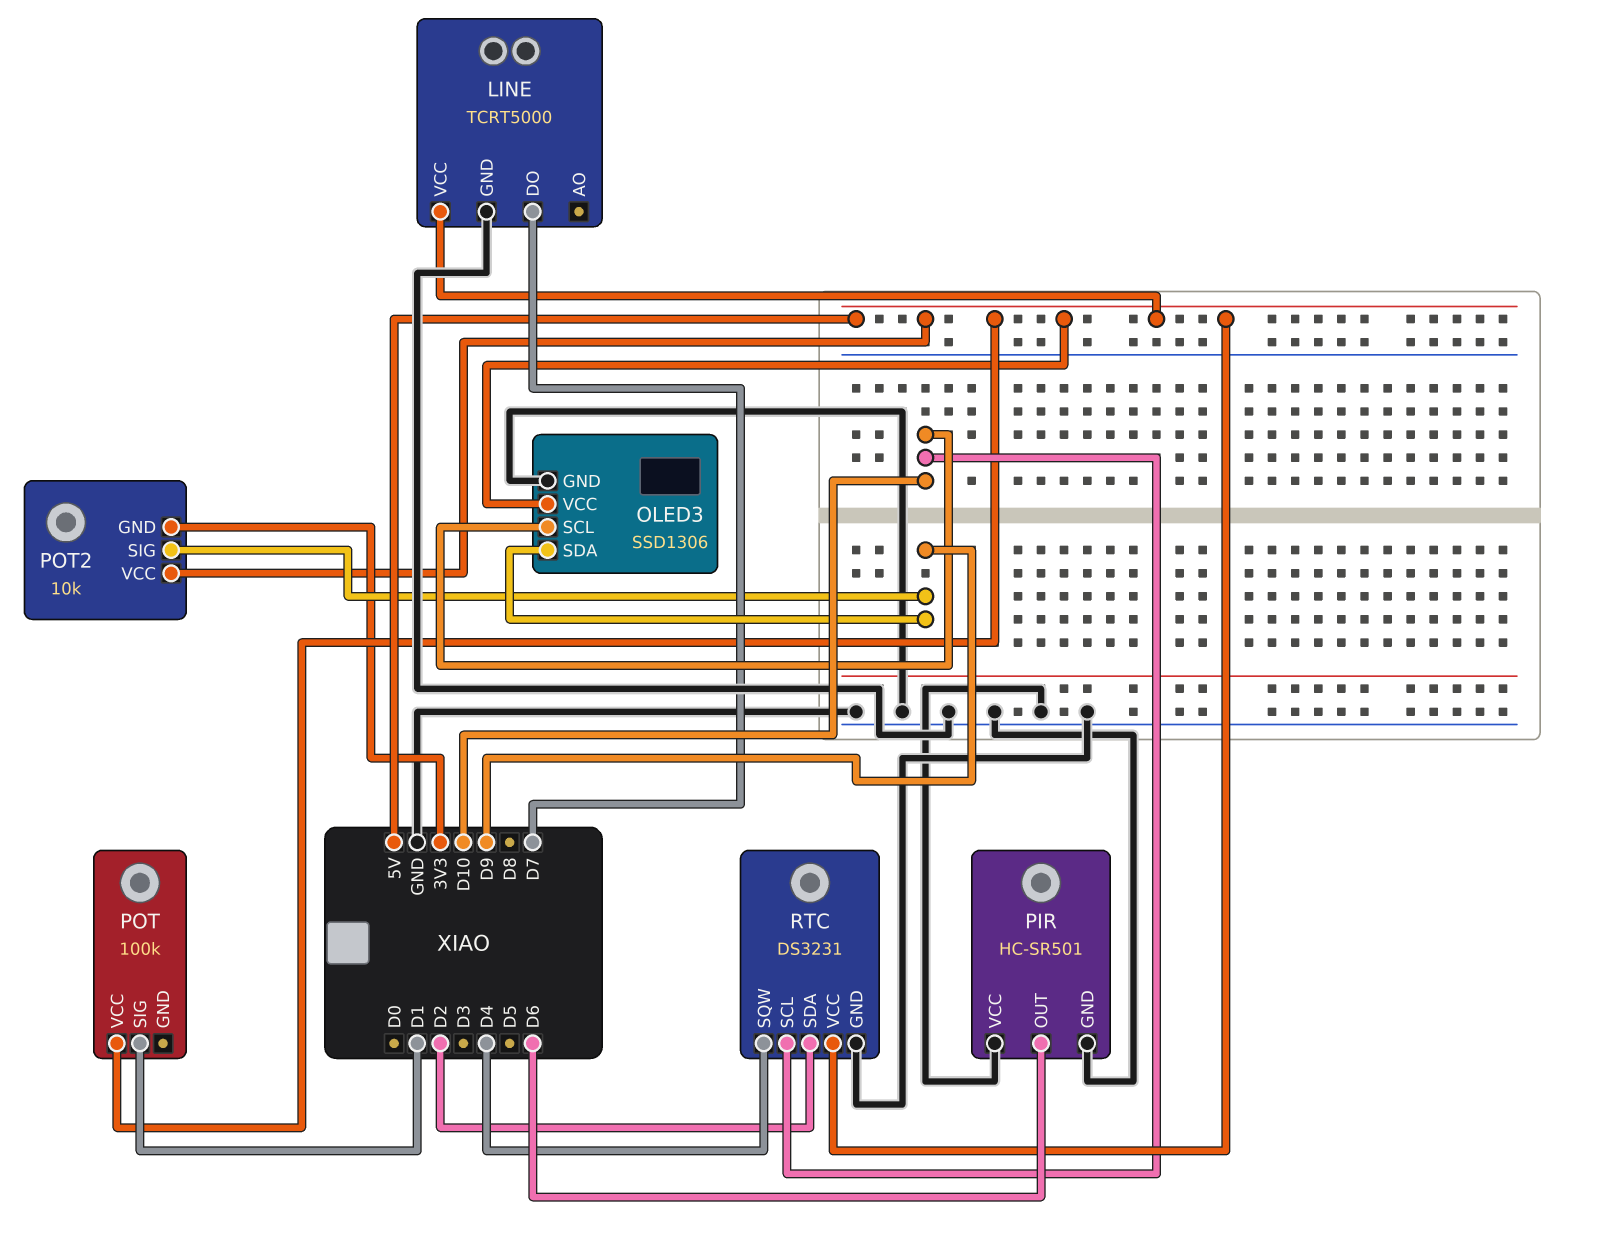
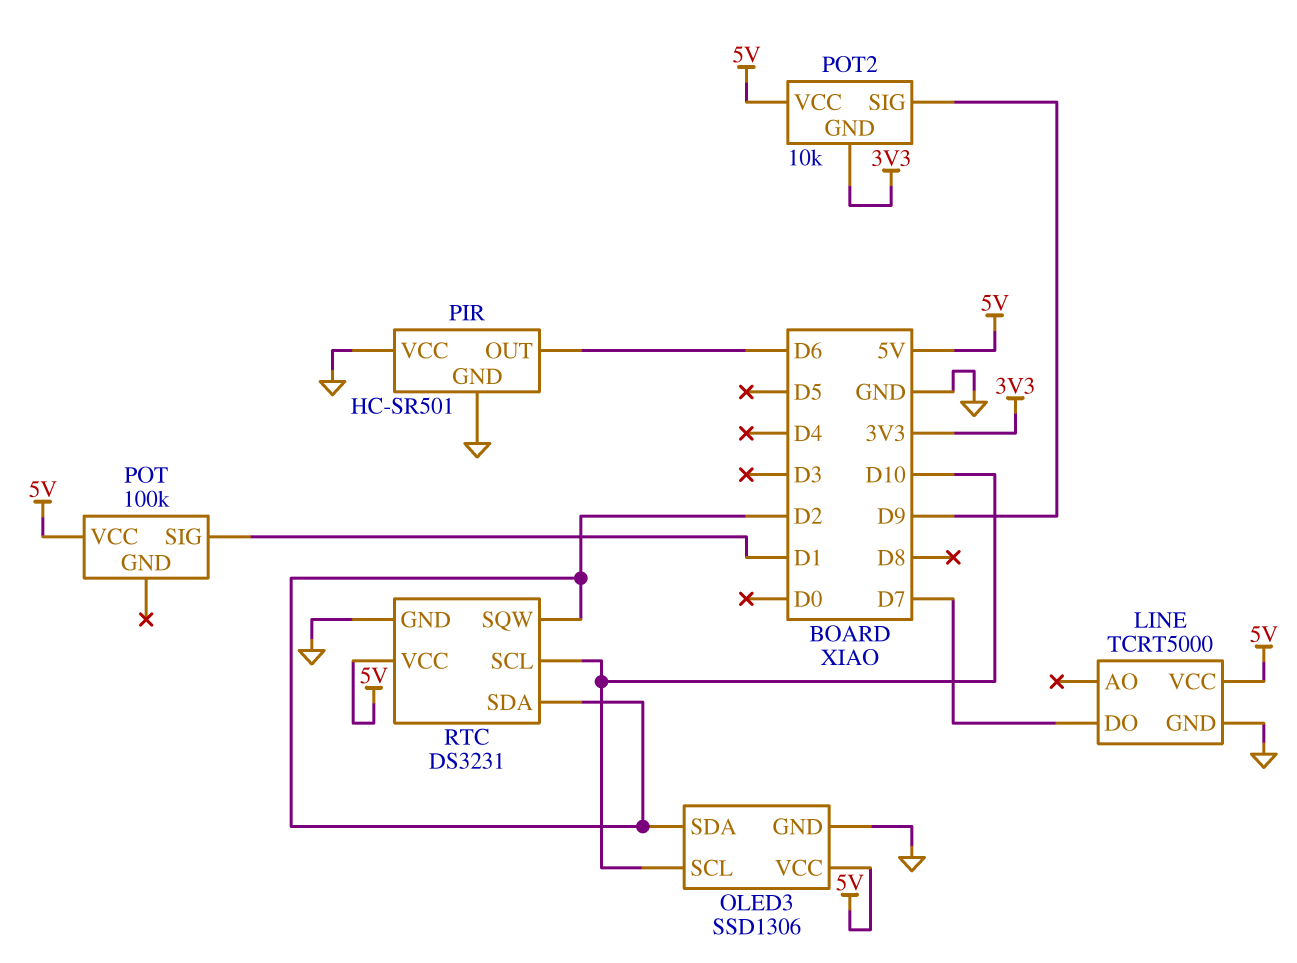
OLED3 pin SDA: D9 -> D2
RTC pin SQW: D4 -> D2

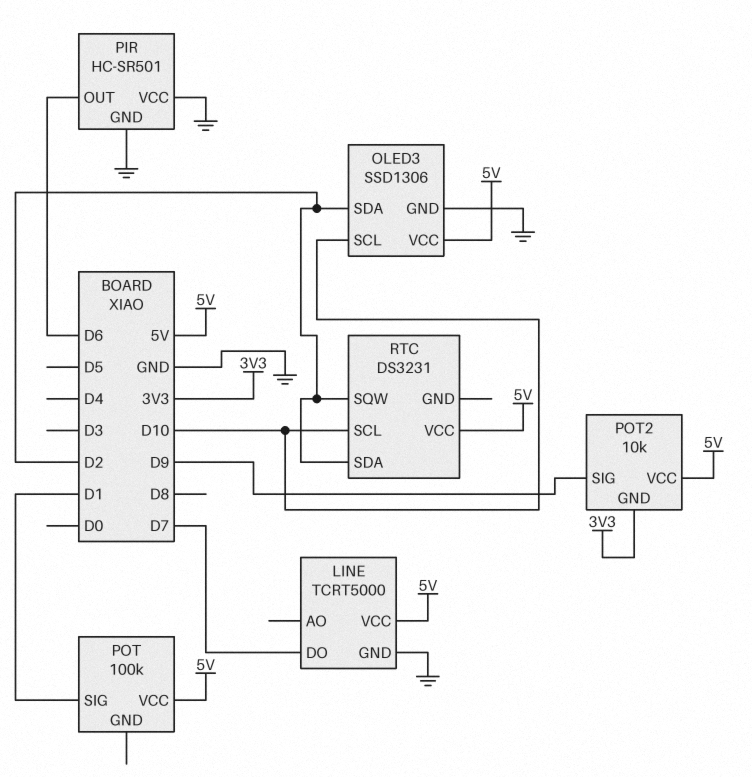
RTC pin GND: GND -> none

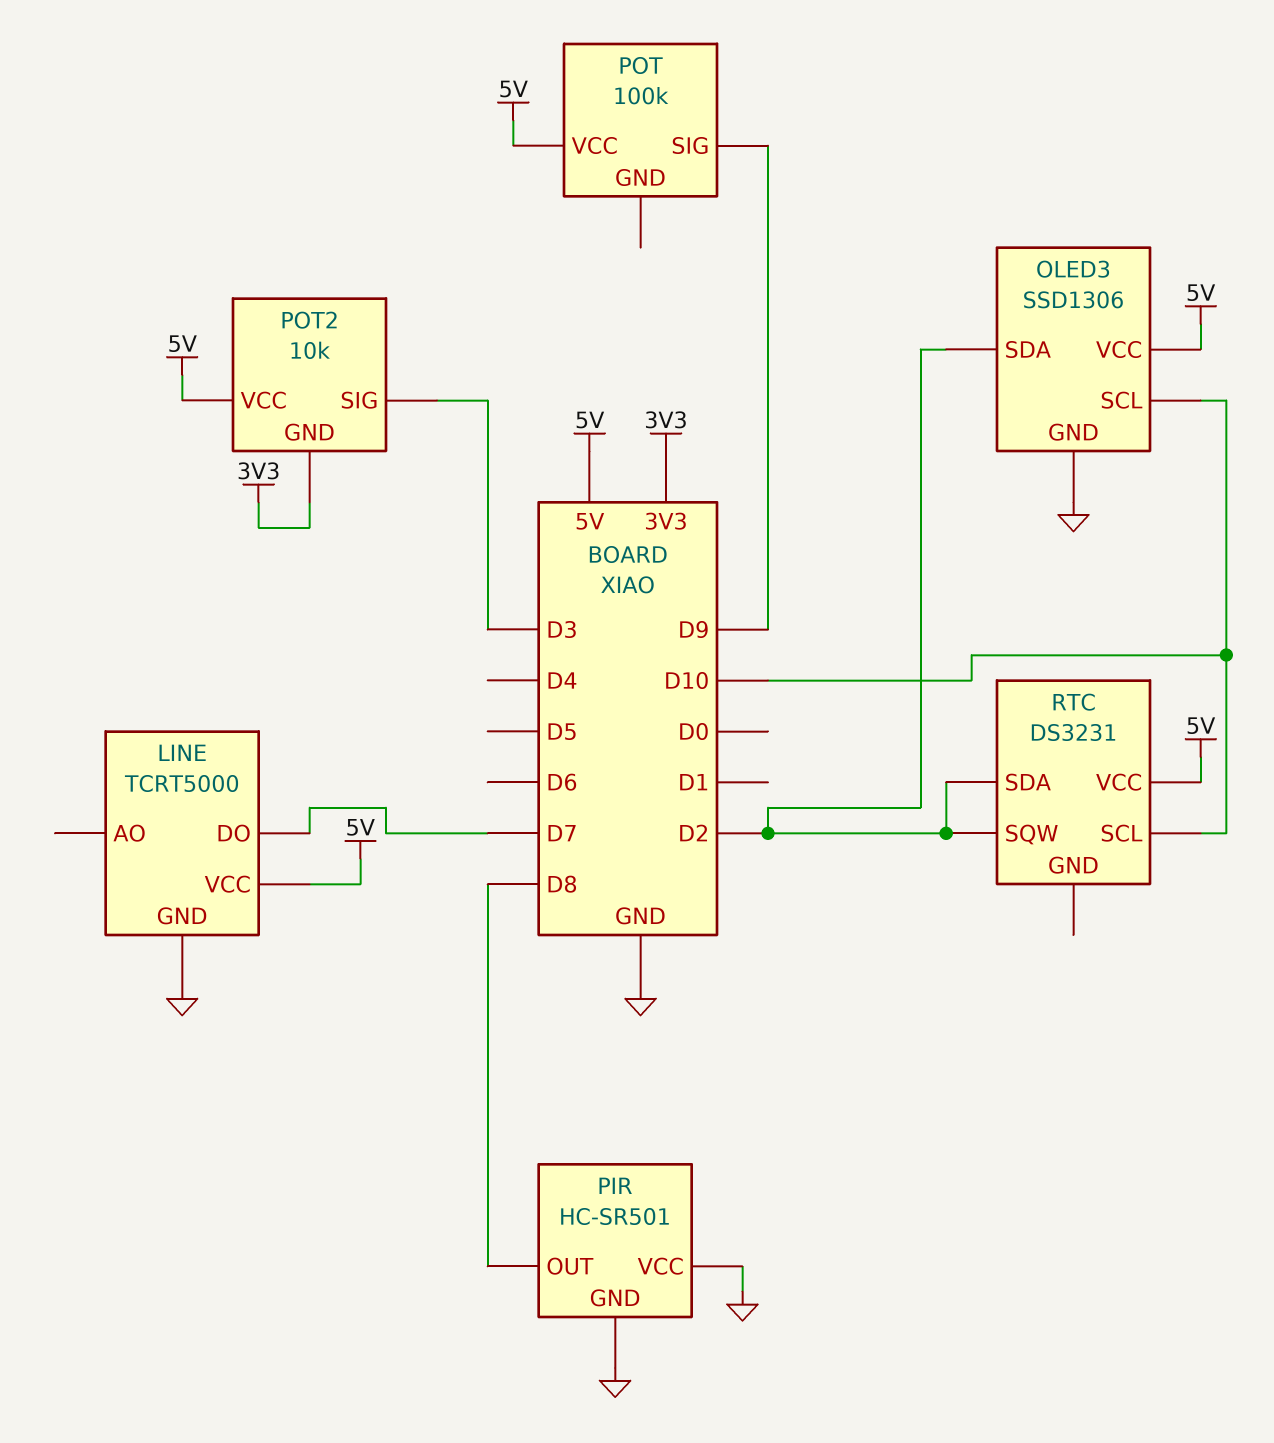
PIR pin OUT: D6 -> D8
POT pin SIG: D1 -> D9
POT2 pin SIG: D9 -> D3

